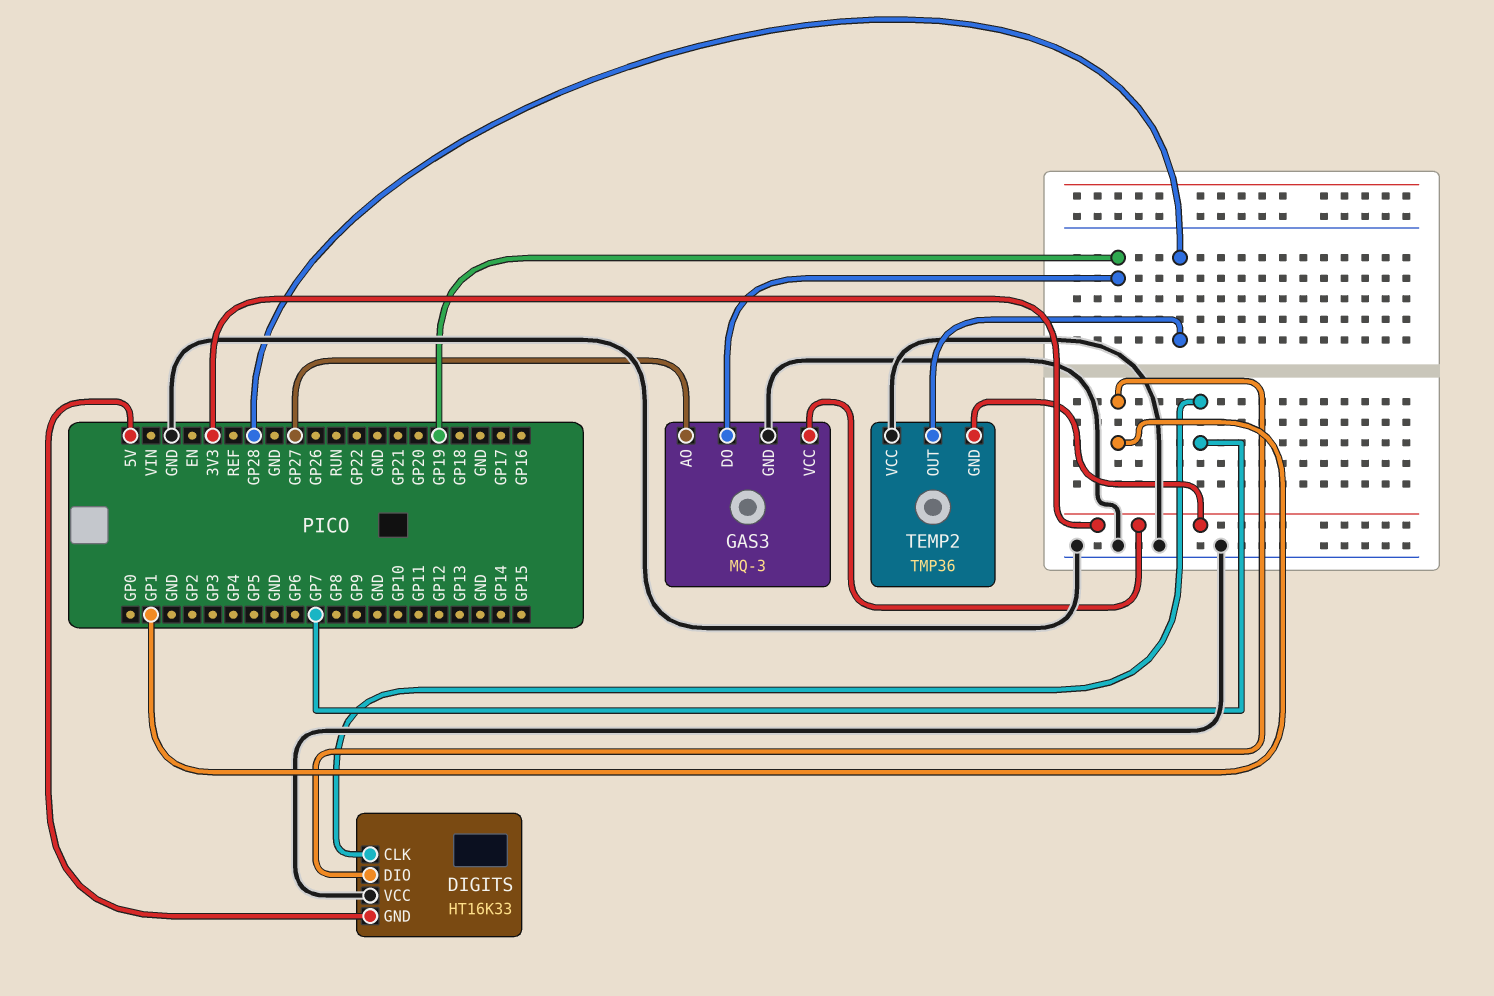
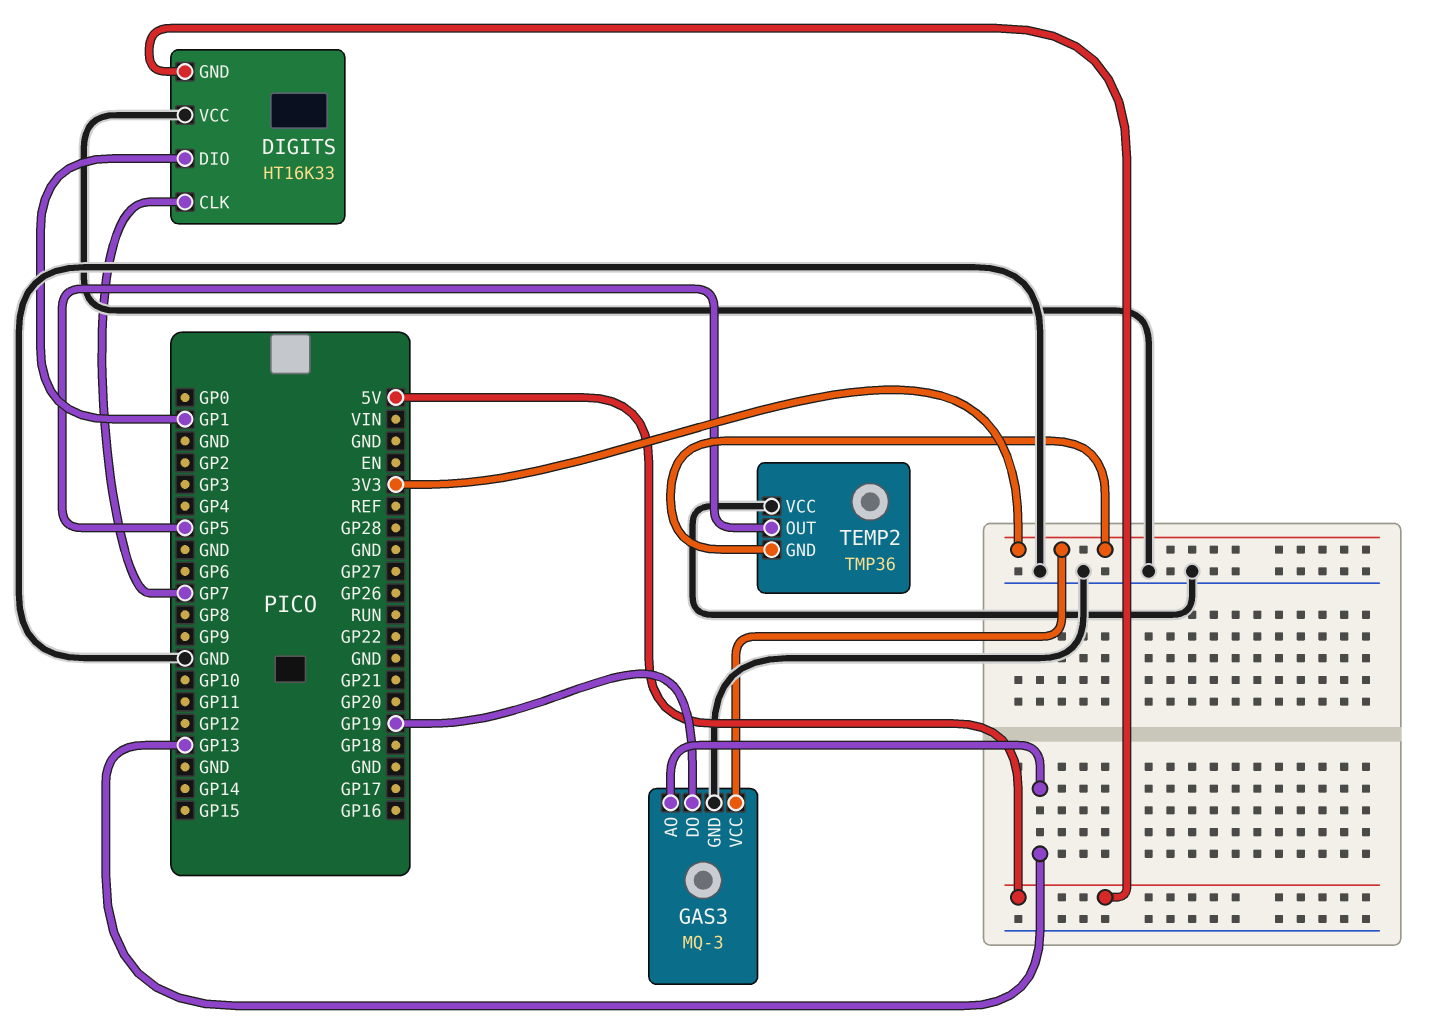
GAS3 pin AO: GP27 -> GP13
TEMP2 pin OUT: GP28 -> GP5

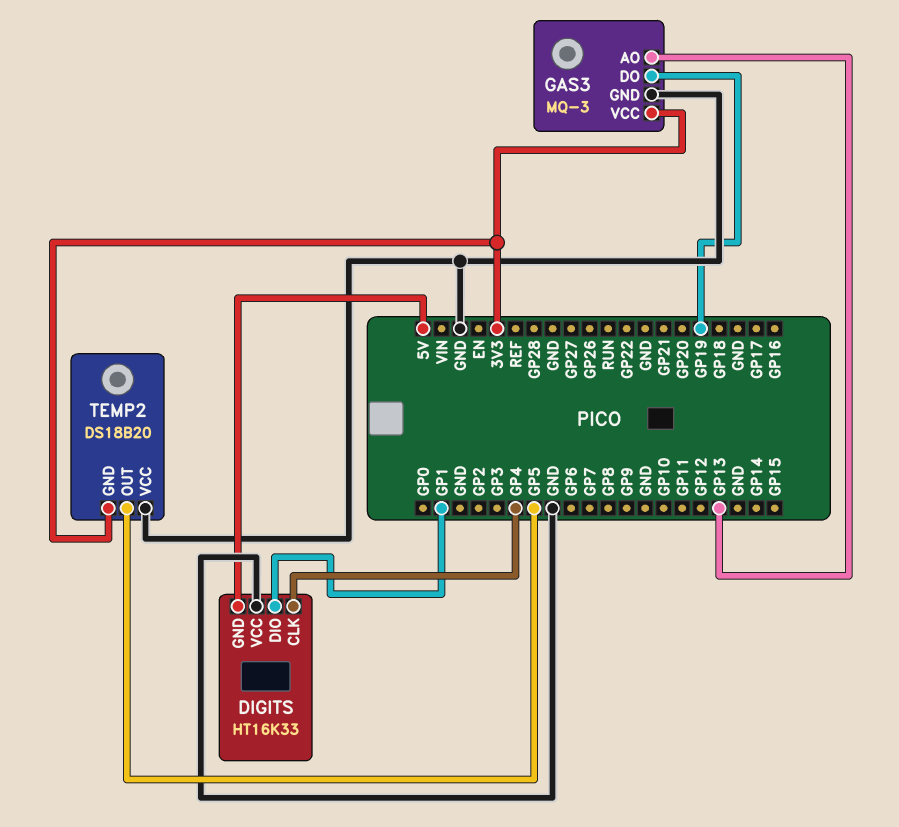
DIGITS pin CLK: GP7 -> GP4
TEMP2: TMP36 -> DS18B20

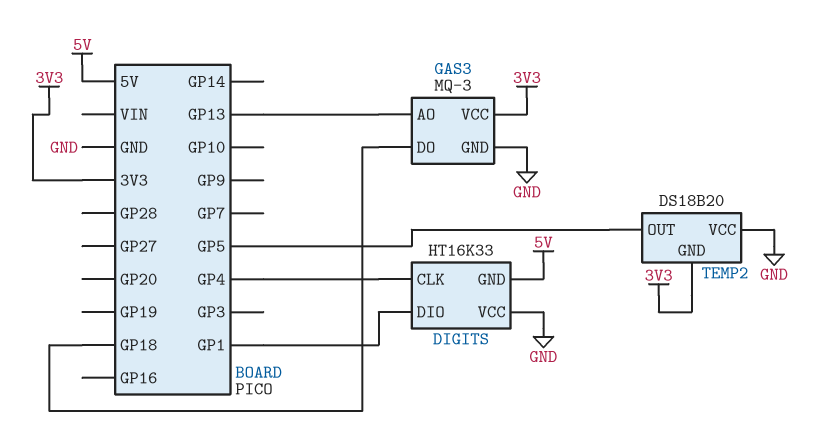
GAS3 pin DO: GP19 -> GP18

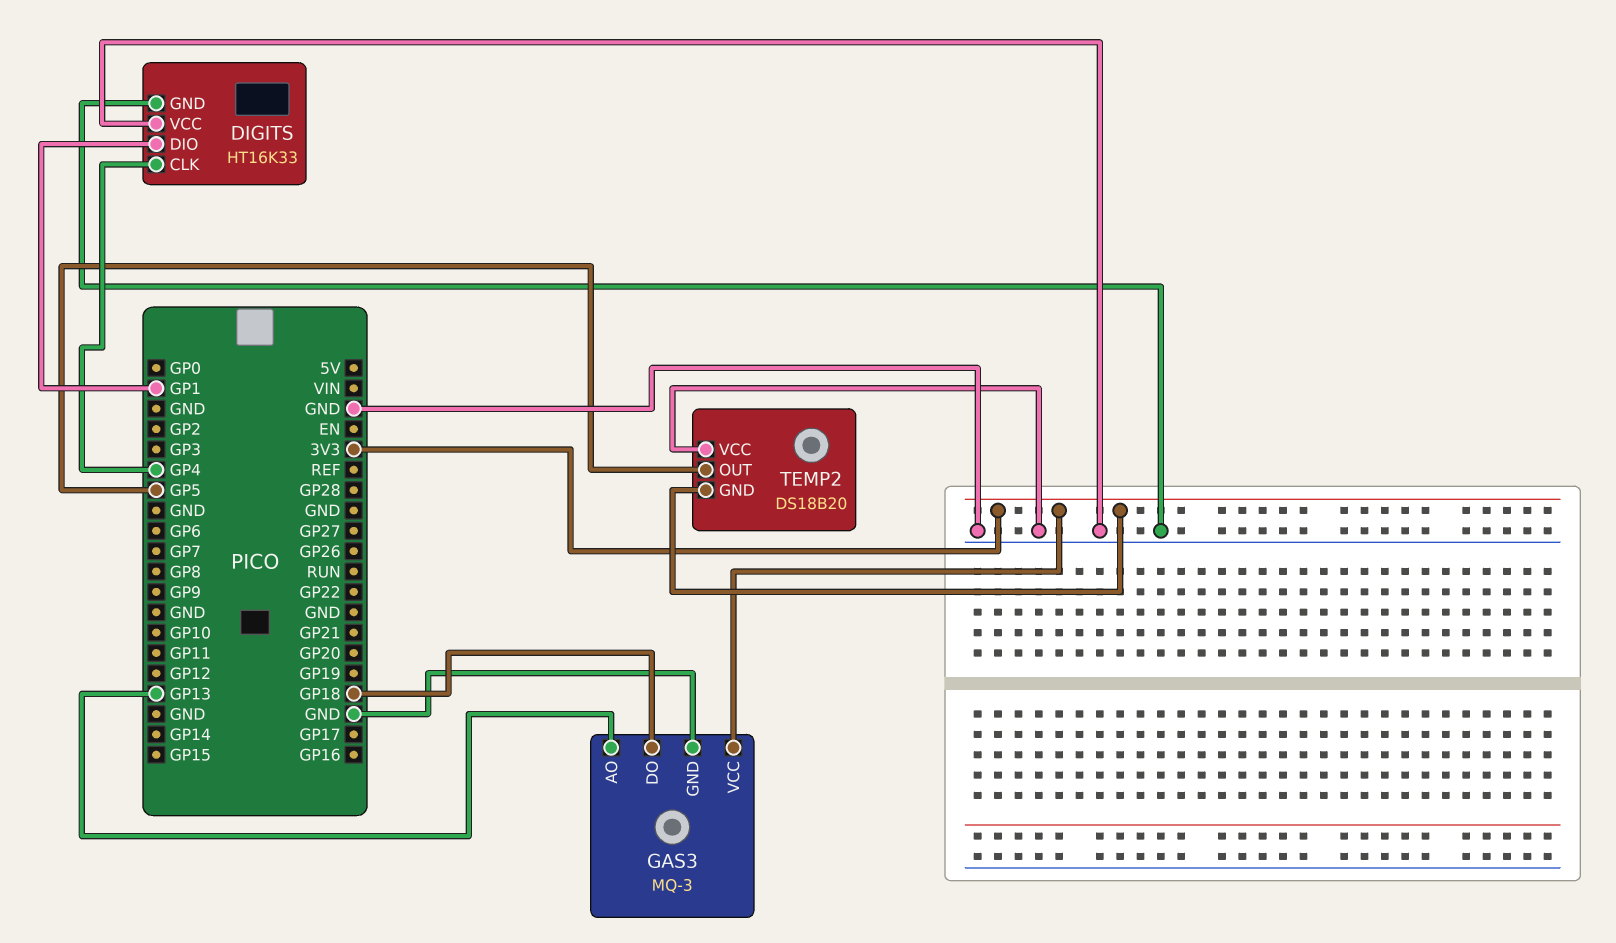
DIGITS pin GND: 5V -> GND

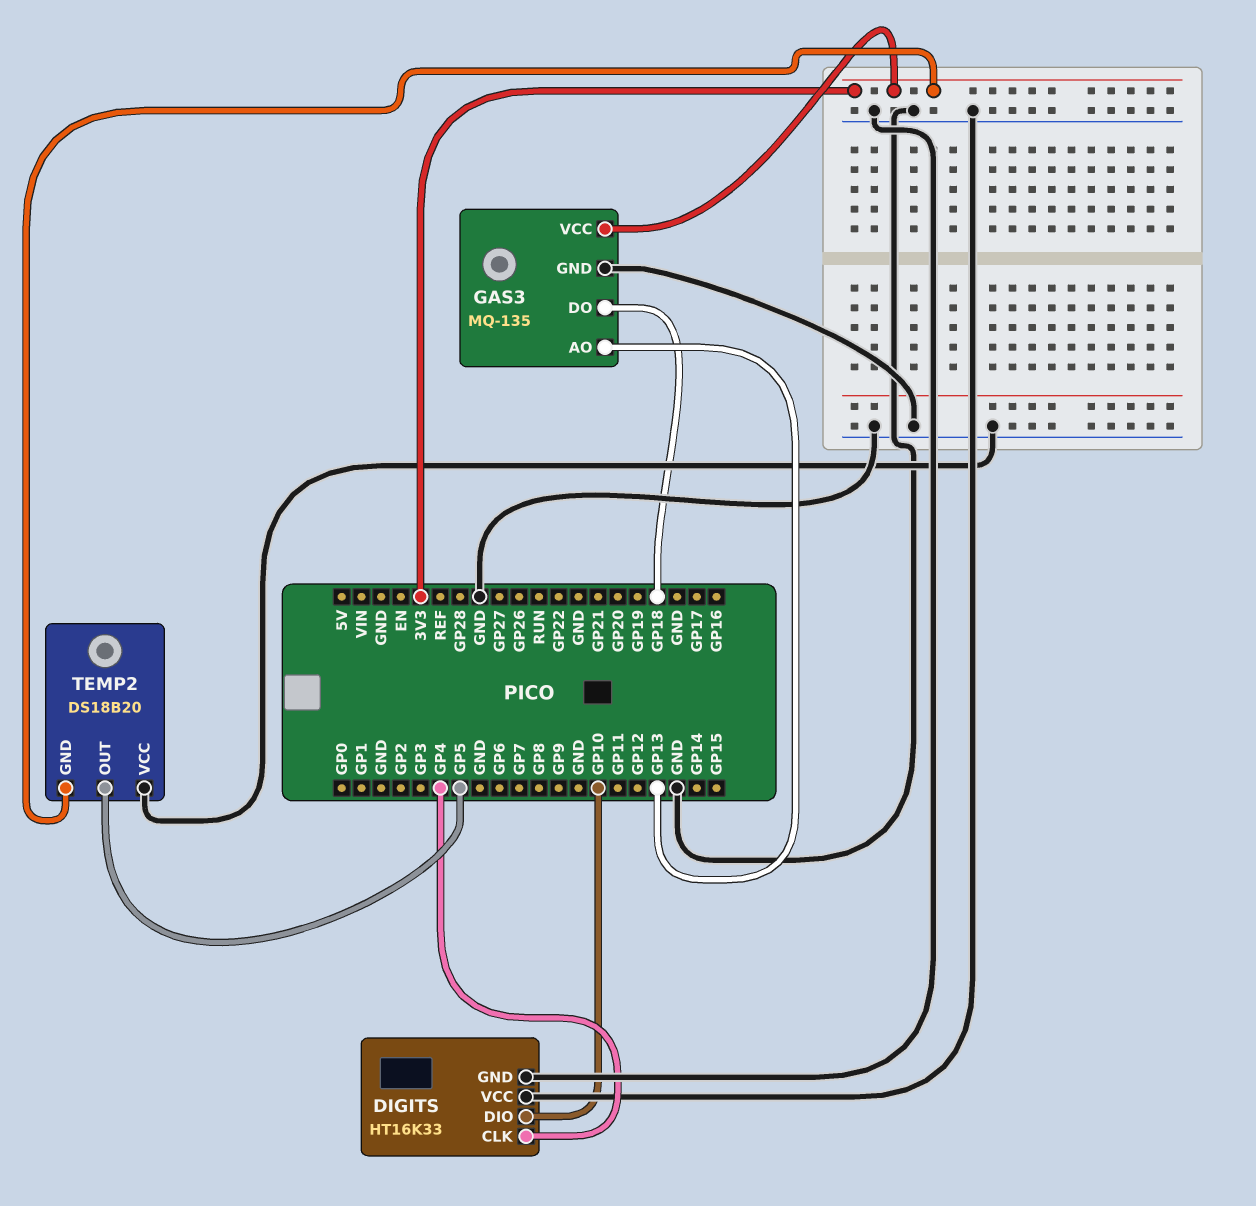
DIGITS pin DIO: GP1 -> GP10
GAS3: MQ-3 -> MQ-135

